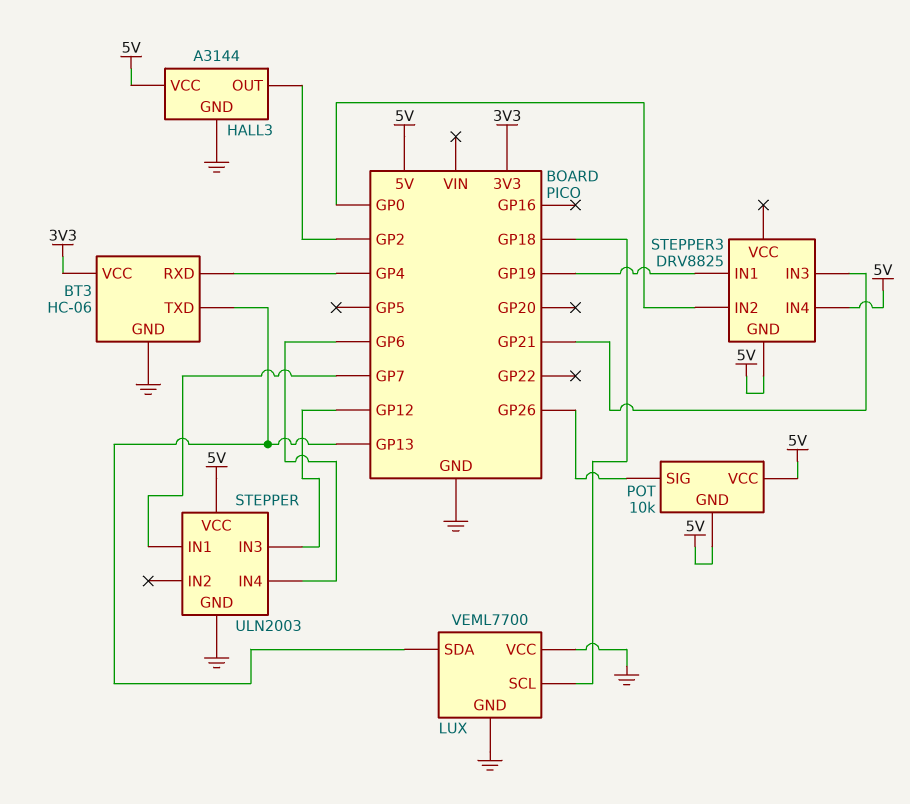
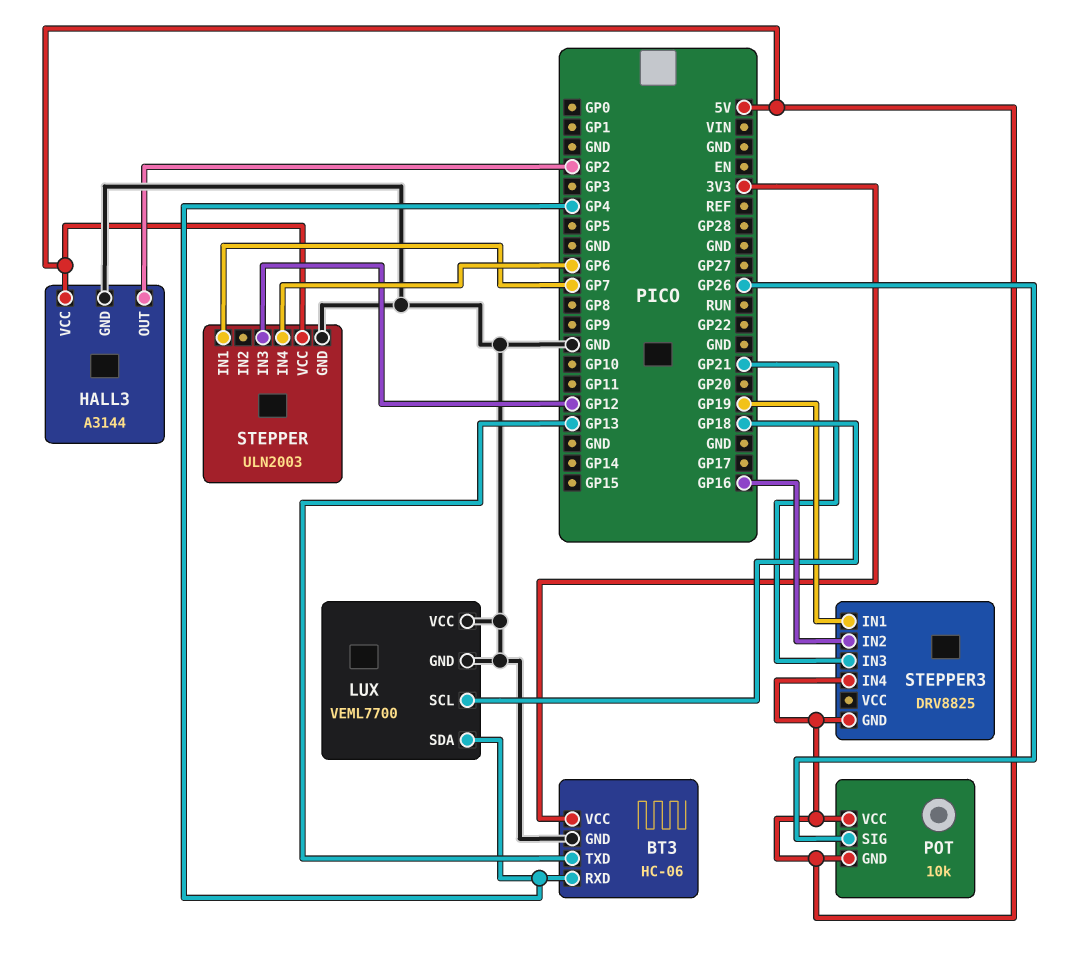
LUX pin SDA: GP13 -> GP4
STEPPER3 pin IN2: GP0 -> GP16

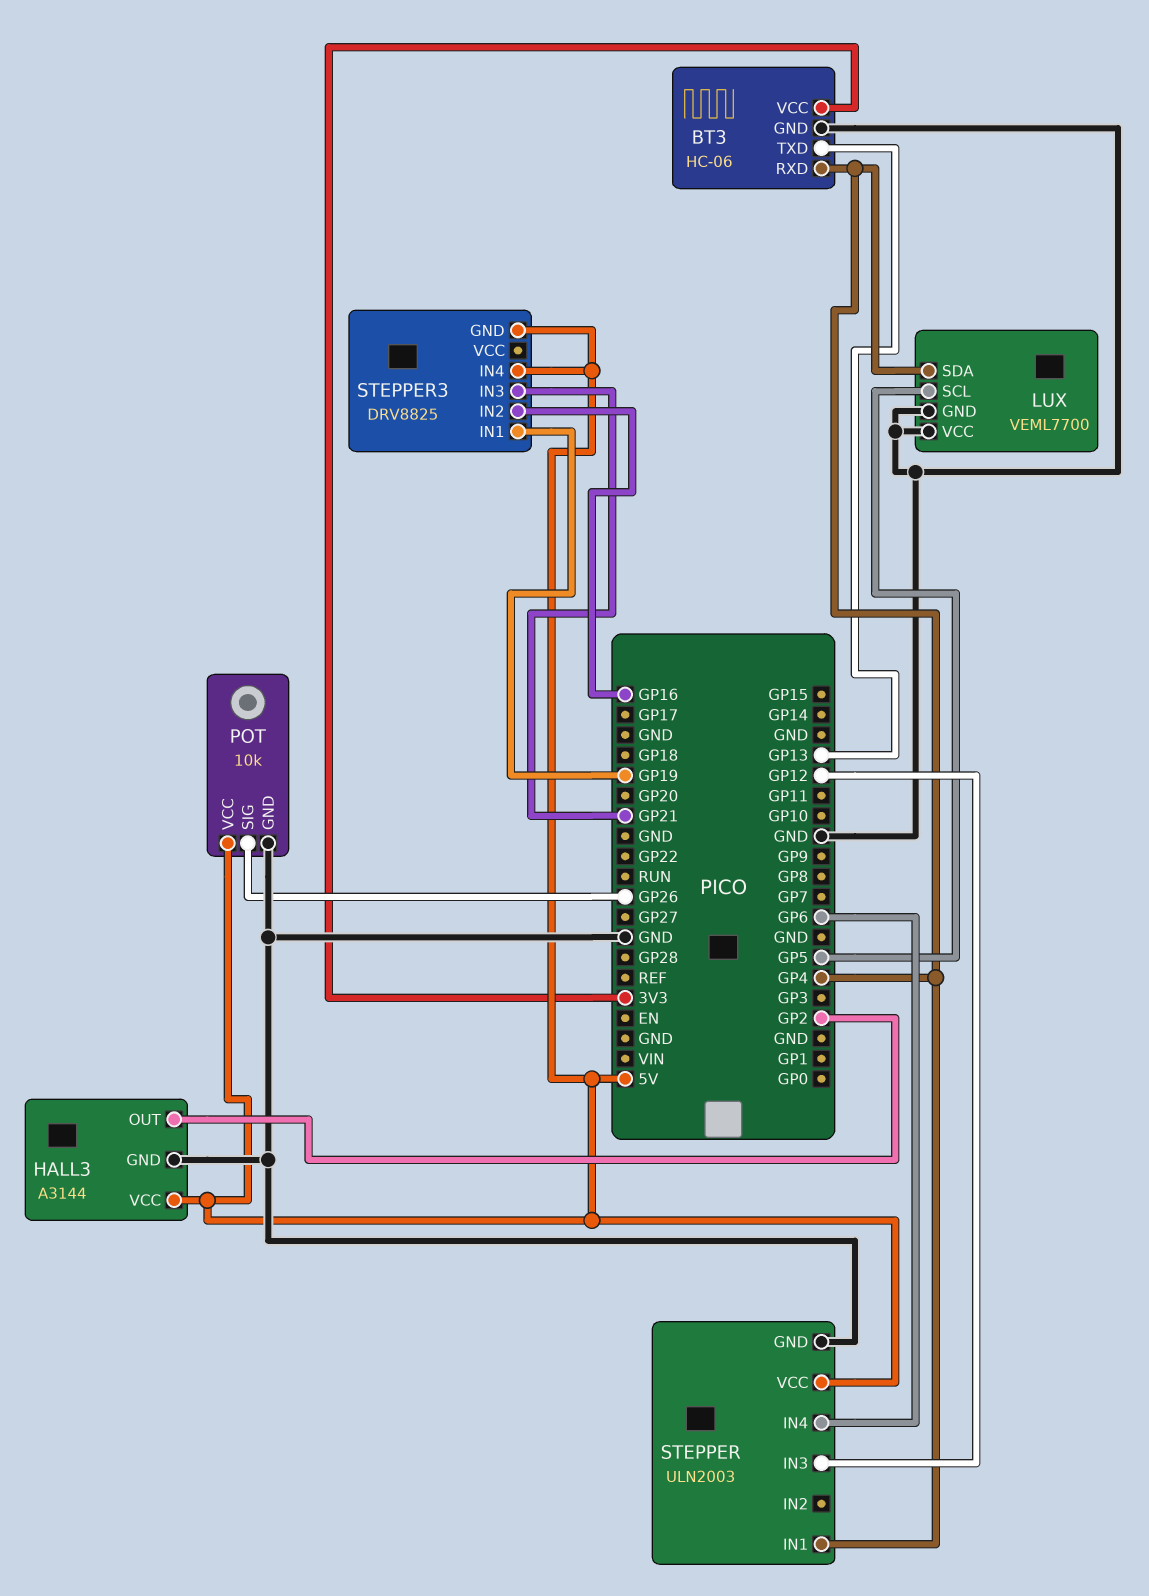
LUX pin SCL: GP18 -> GP5
POT pin GND: 5V -> GND
STEPPER pin IN1: GP7 -> GP4

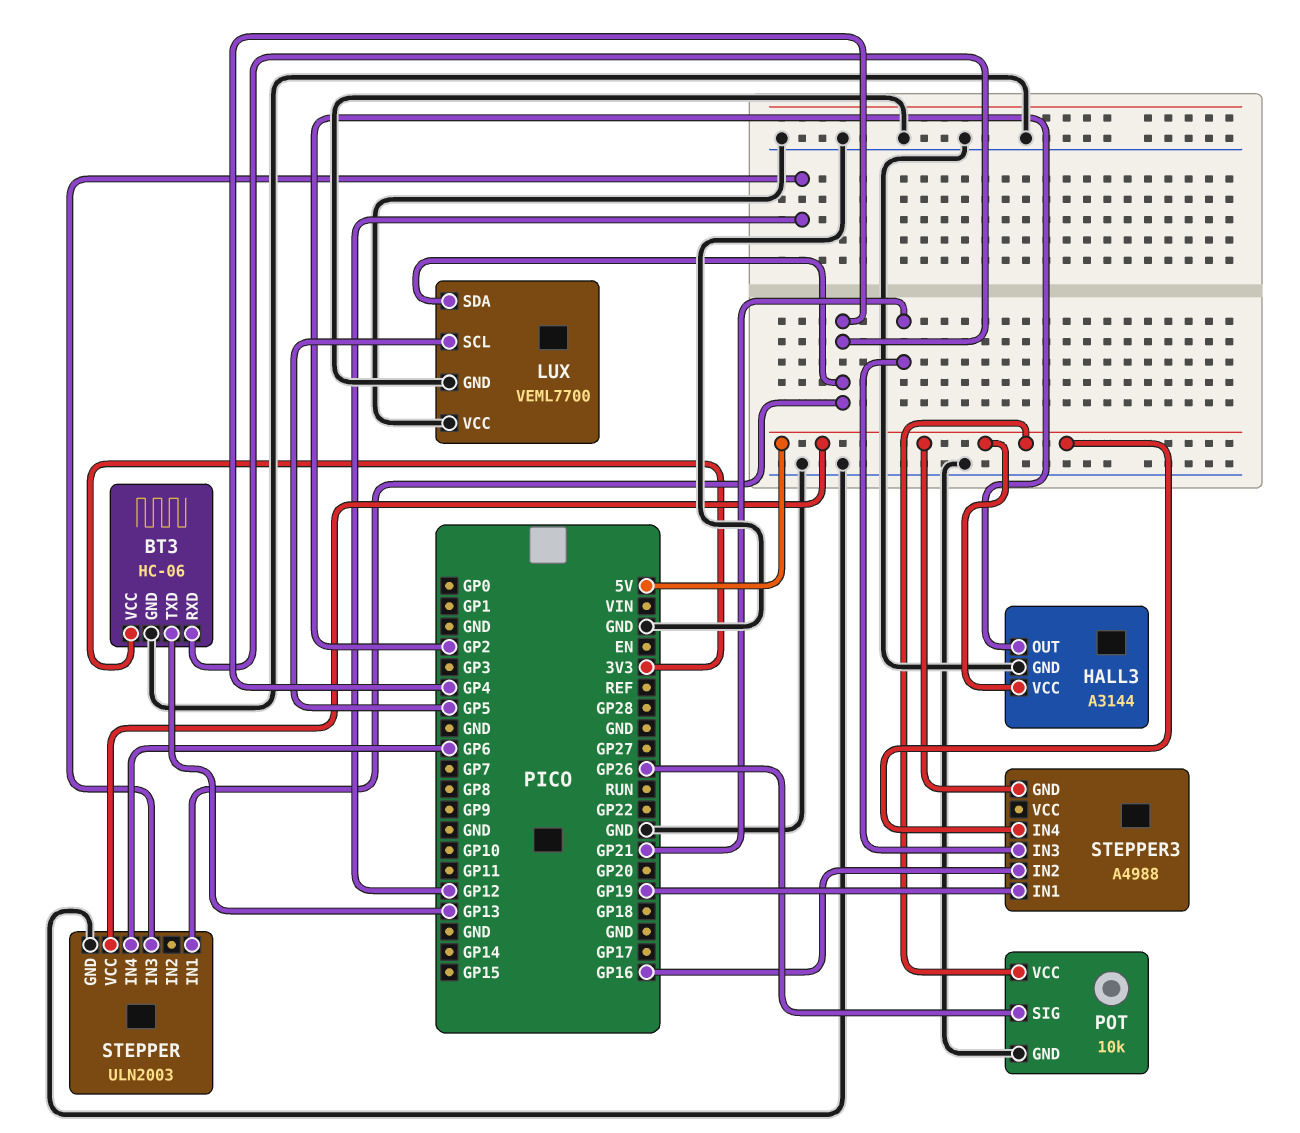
STEPPER3: DRV8825 -> A4988

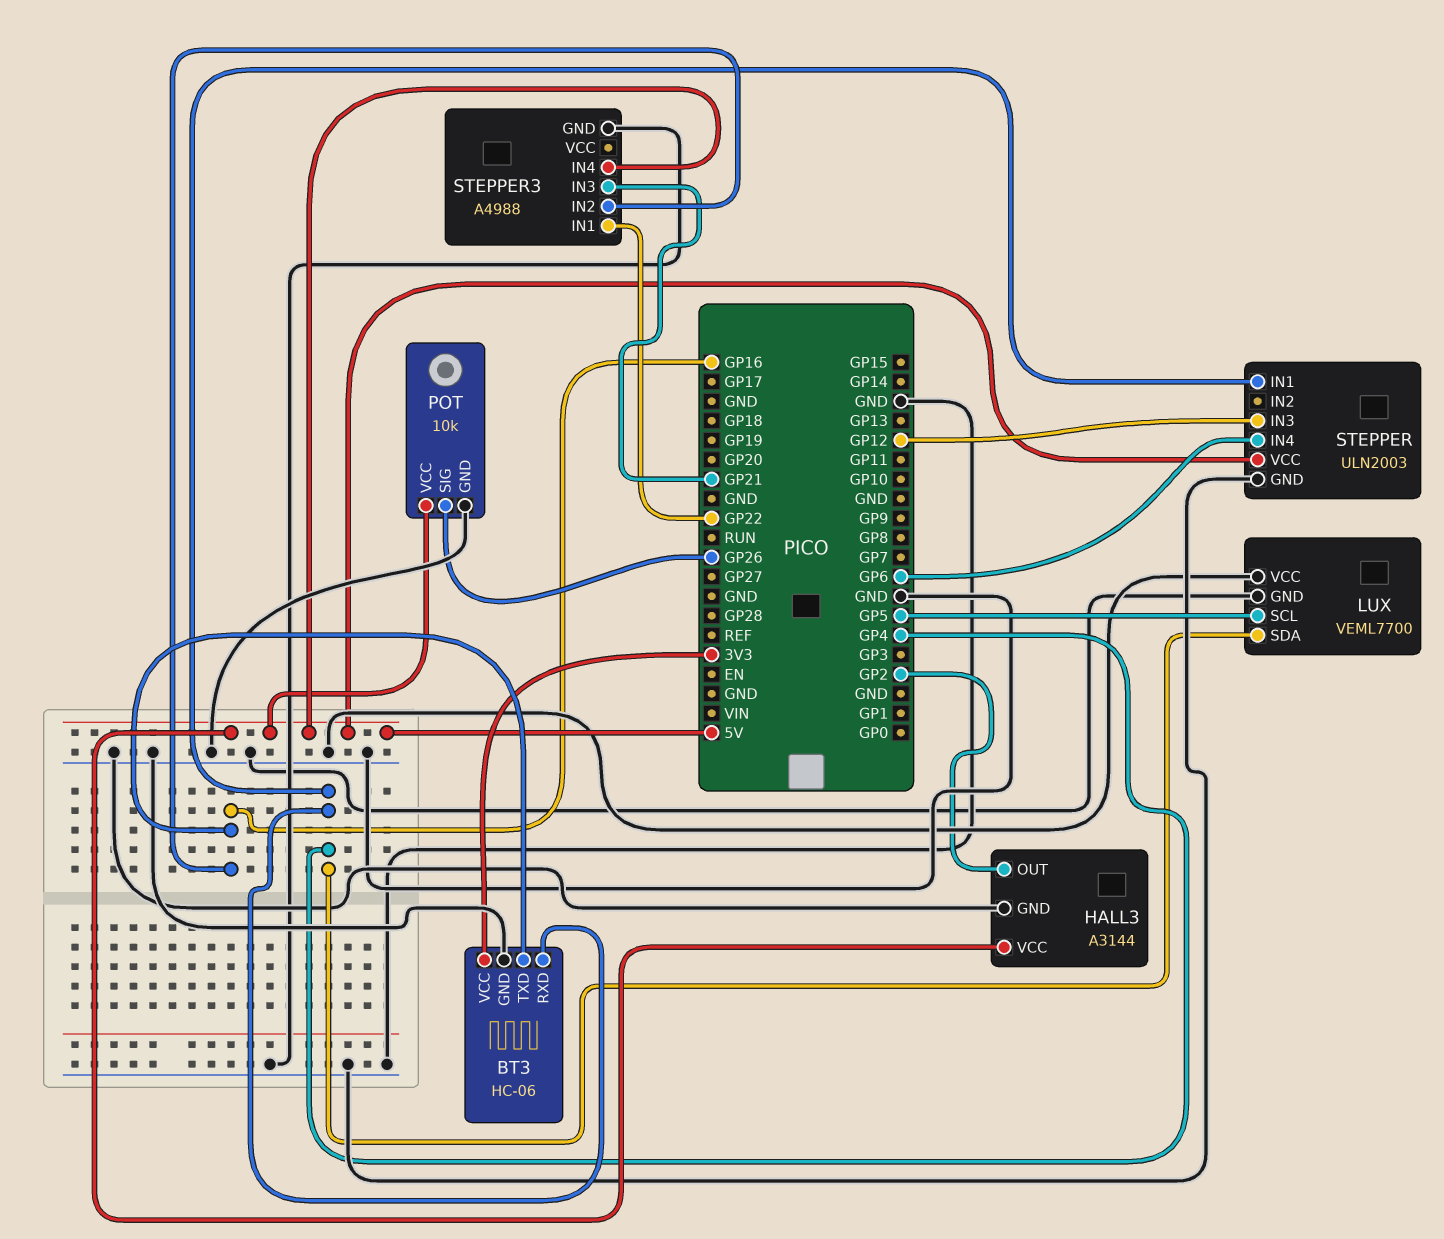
BT3 pin TXD: GP13 -> GP16
STEPPER3 pin GND: 5V -> GND
STEPPER3 pin IN1: GP19 -> GP22

